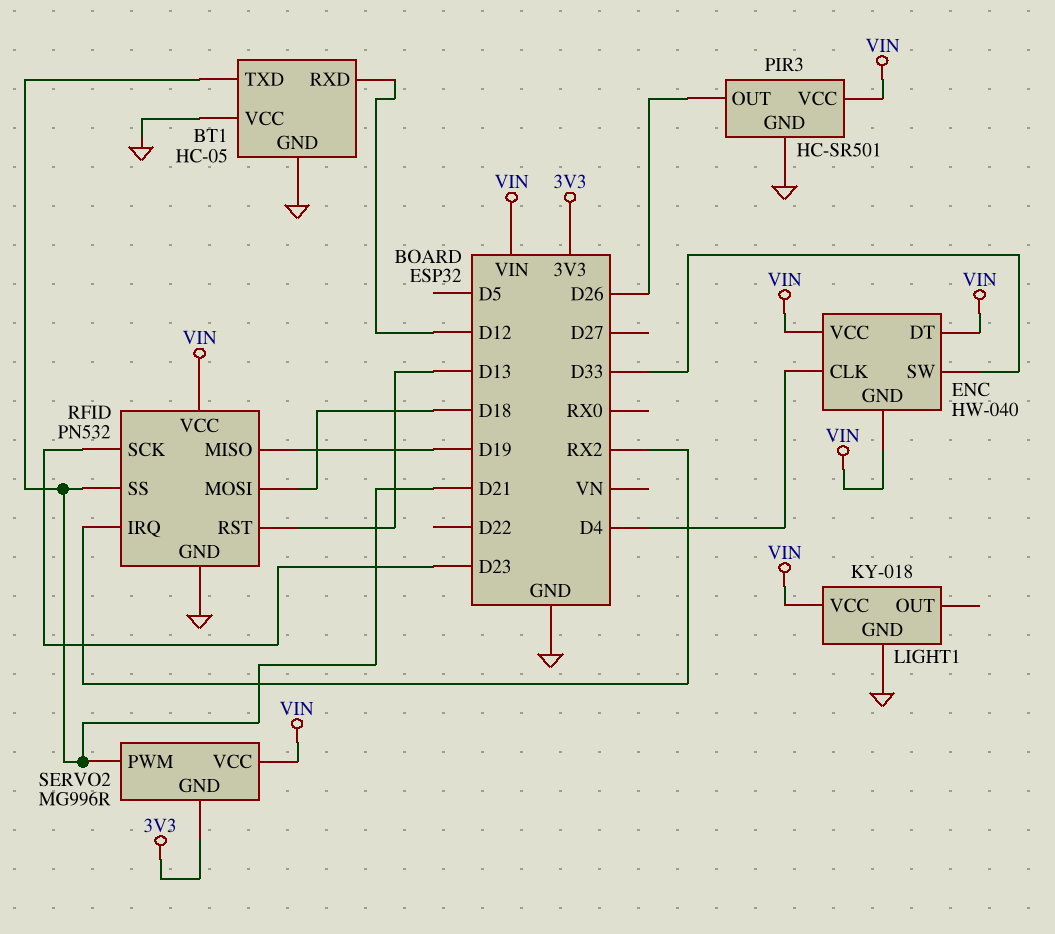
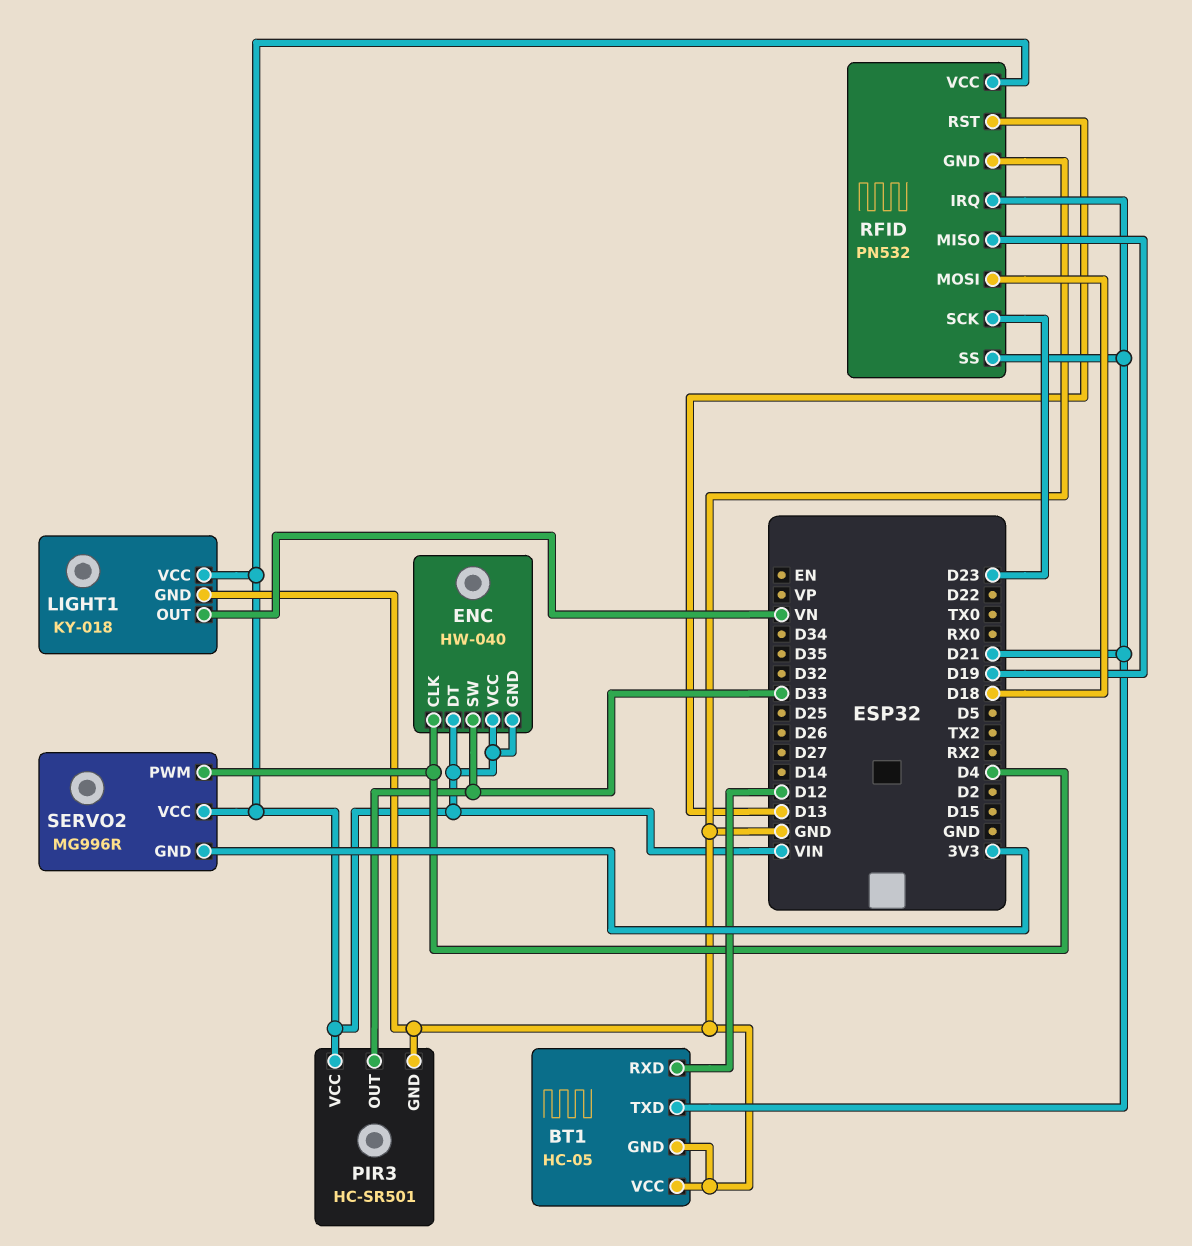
LIGHT1 pin OUT: none -> VN
PIR3 pin OUT: D26 -> D33
RFID pin IRQ: RX2 -> D21
SERVO2 pin PWM: D21 -> D4

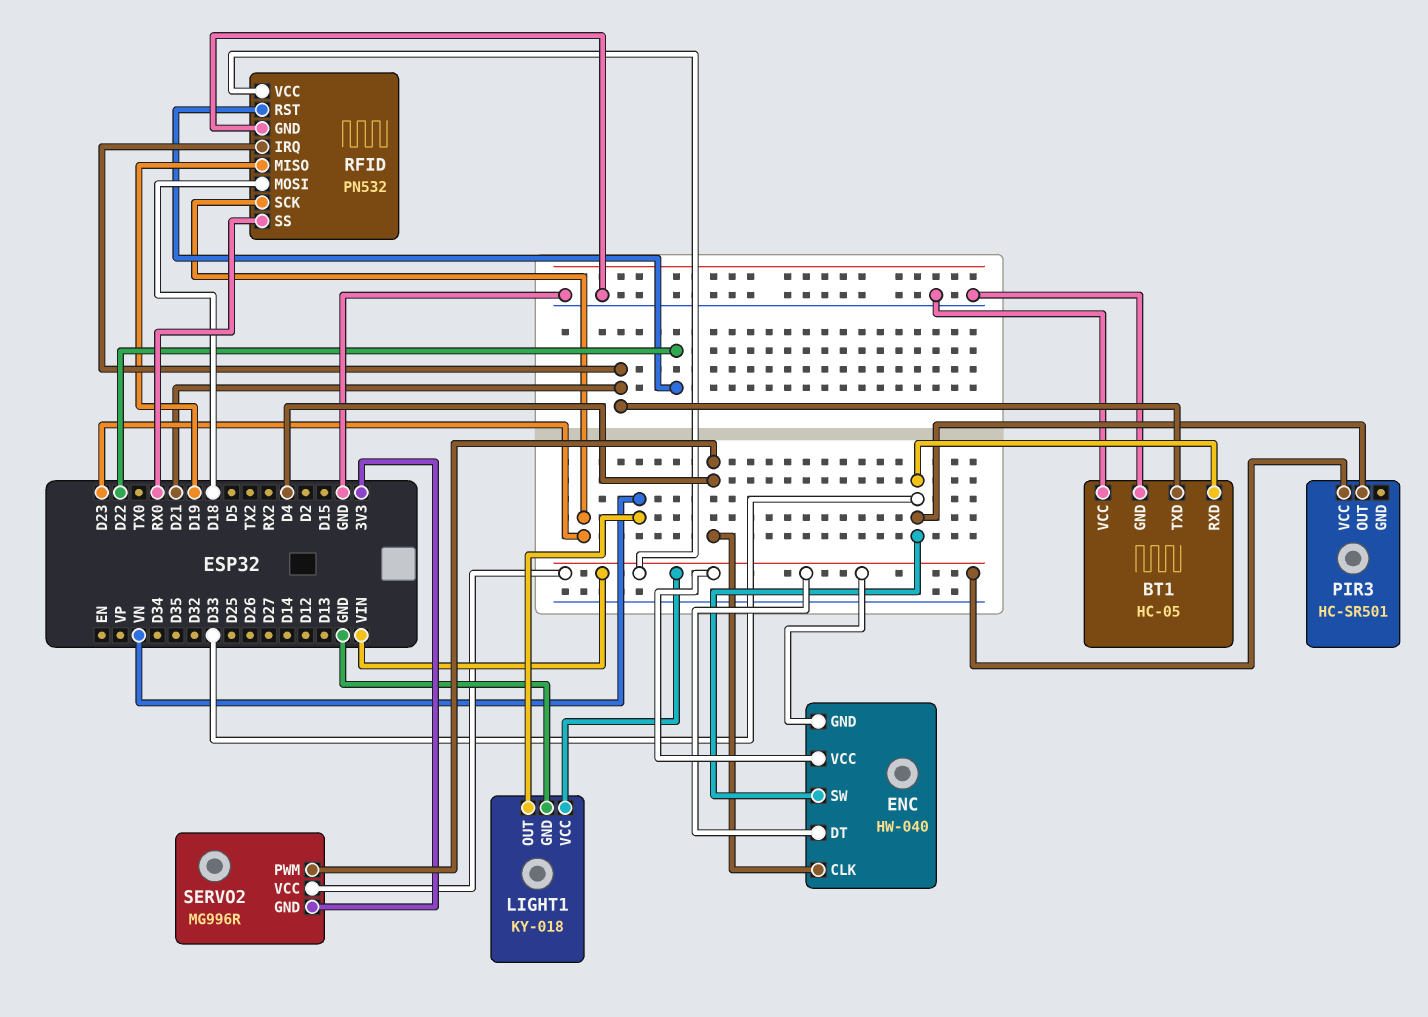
BT1 pin RXD: D12 -> D33
PIR3 pin GND: GND -> none
RFID pin RST: D13 -> D22
RFID pin SS: D21 -> RX0

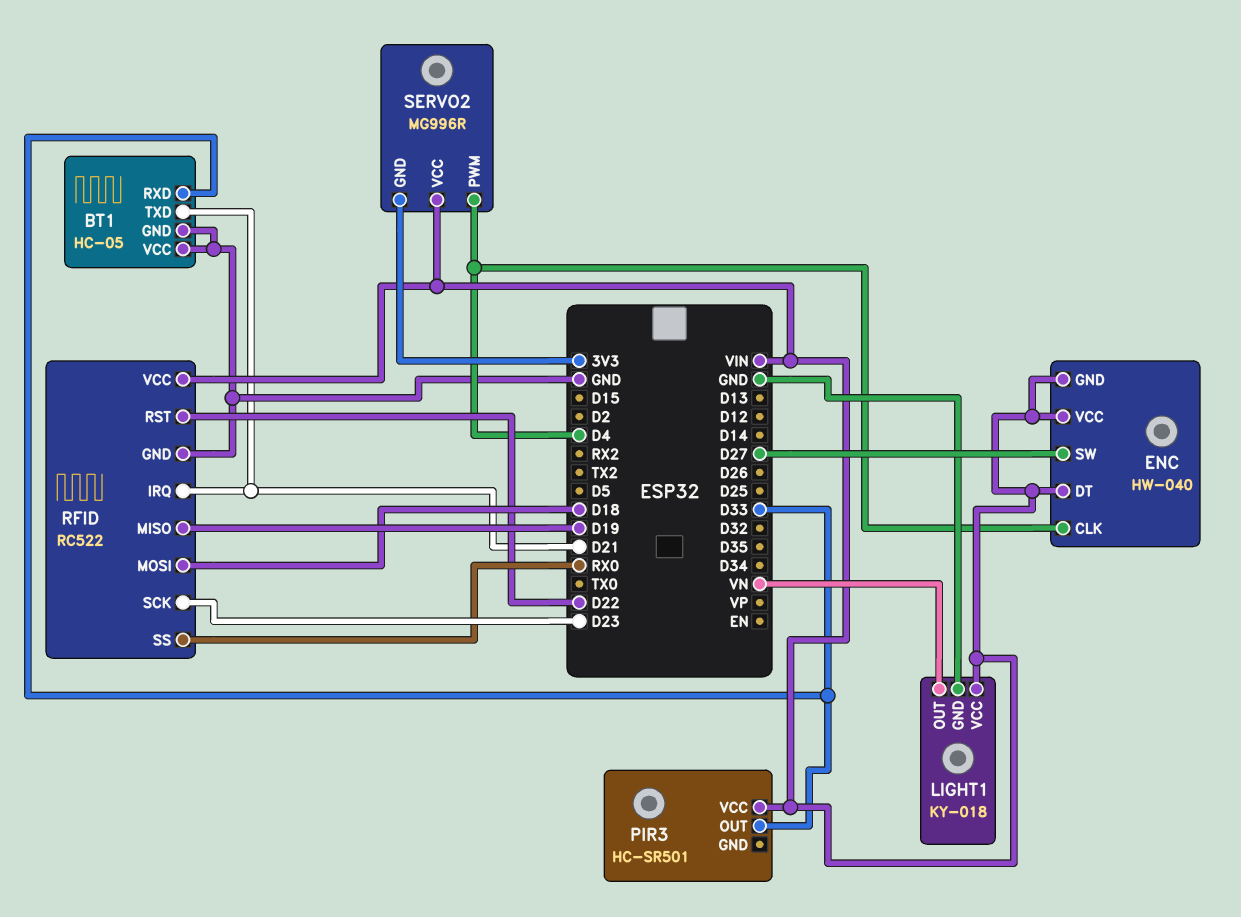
ENC pin SW: D33 -> D27
RFID: PN532 -> RC522

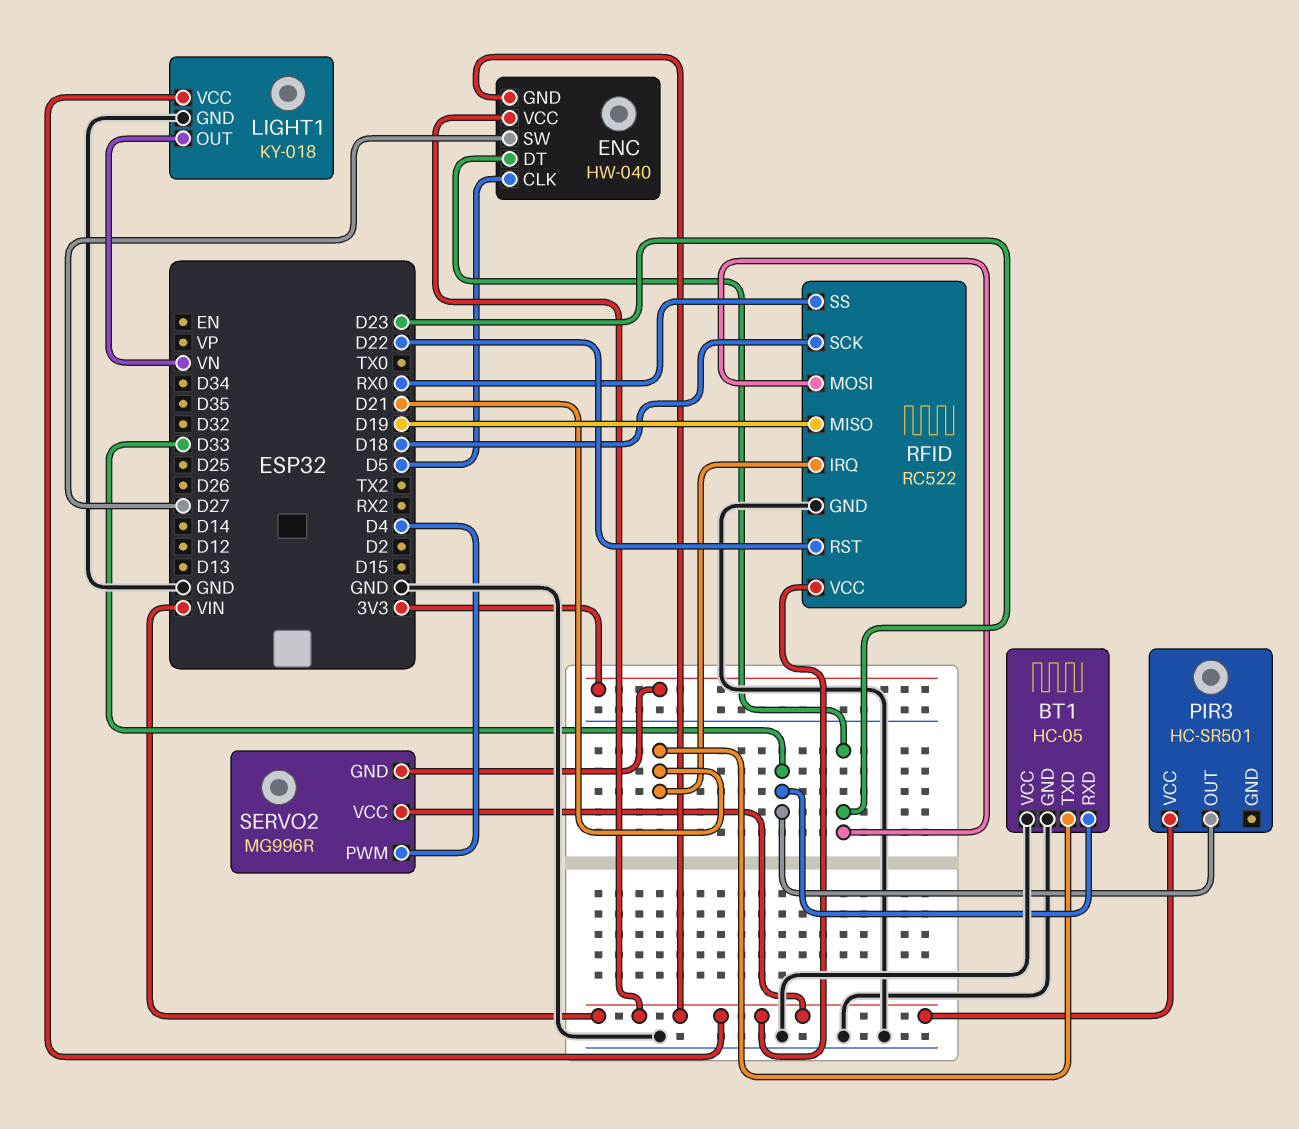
ENC pin CLK: D4 -> D5
ENC pin DT: VIN -> D23
RFID pin MOSI: D18 -> D23
RFID pin SCK: D23 -> D18

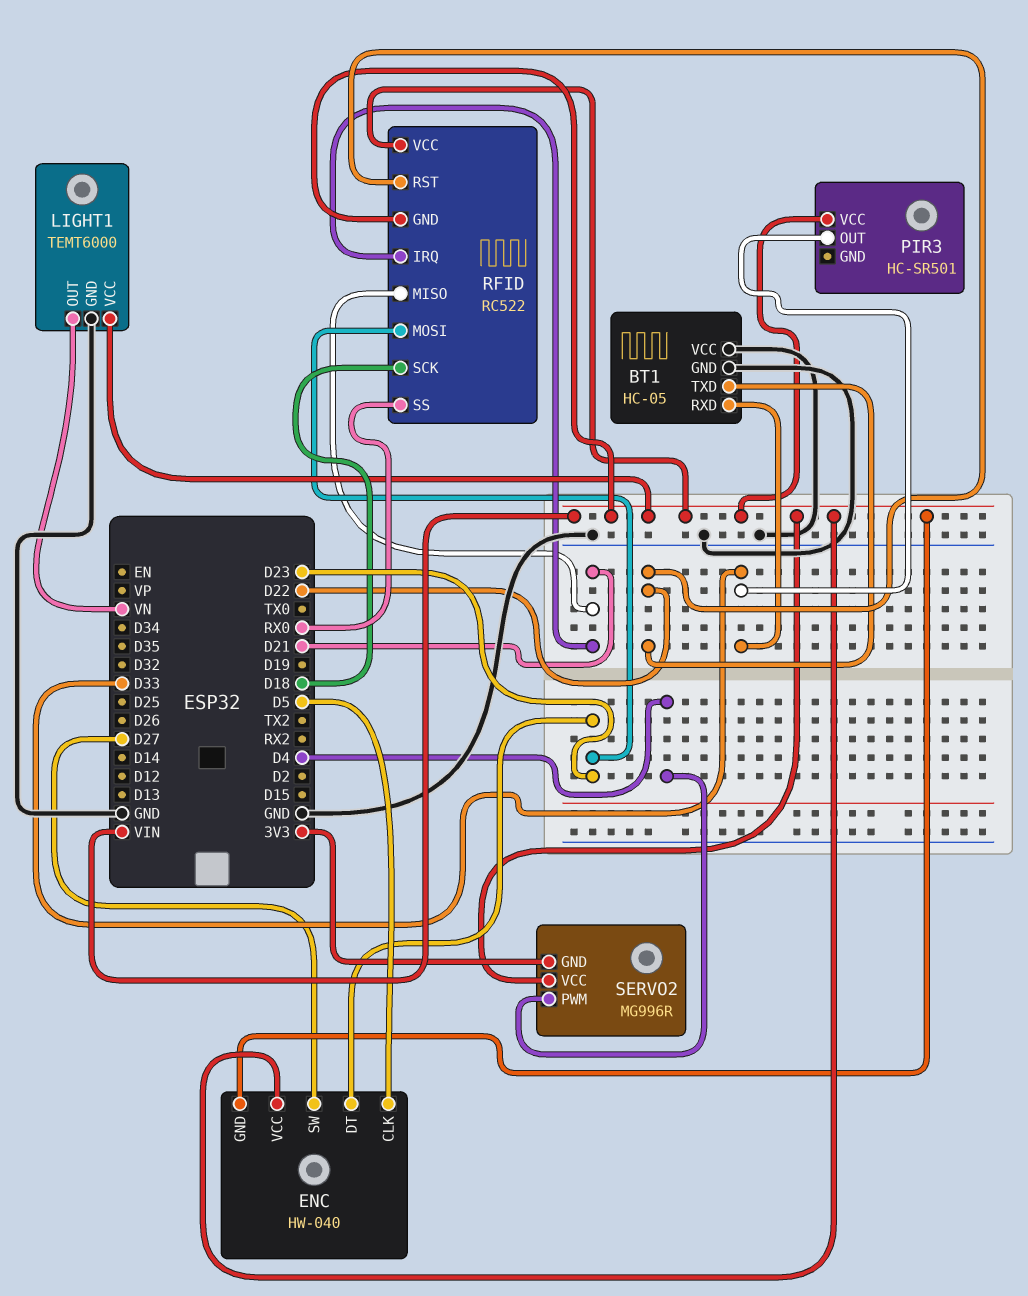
BT1 pin TXD: D21 -> D22
LIGHT1: KY-018 -> TEMT6000
RFID pin GND: GND -> VIN
RFID pin MISO: D19 -> D21

